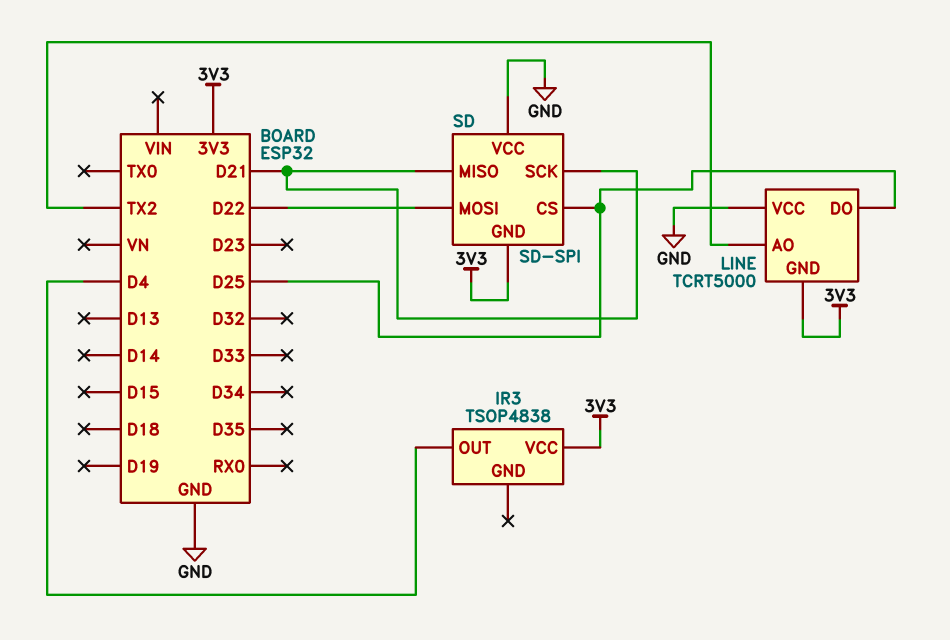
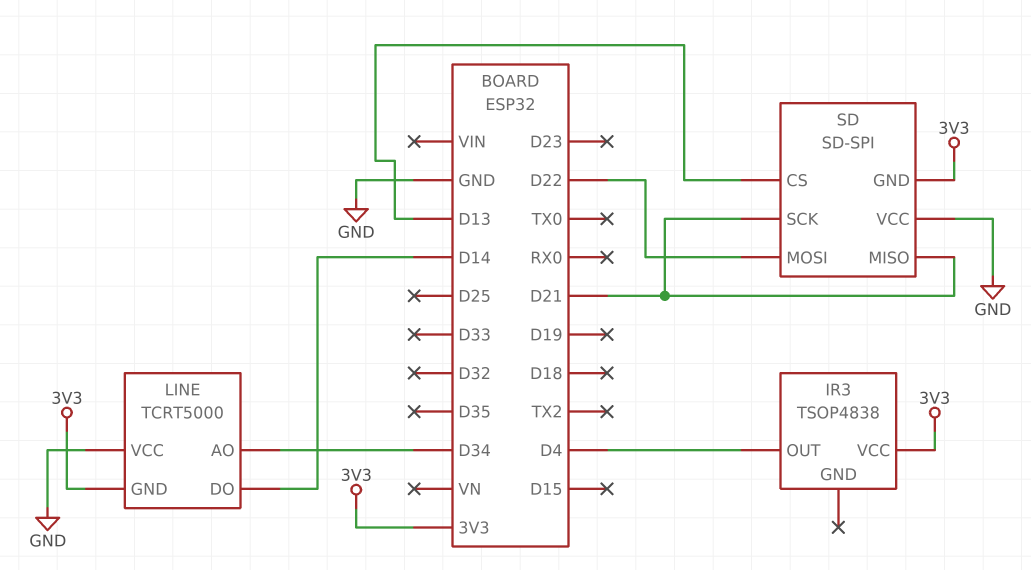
LINE pin AO: TX2 -> D34
LINE pin DO: D25 -> D14
SD pin CS: D25 -> D13

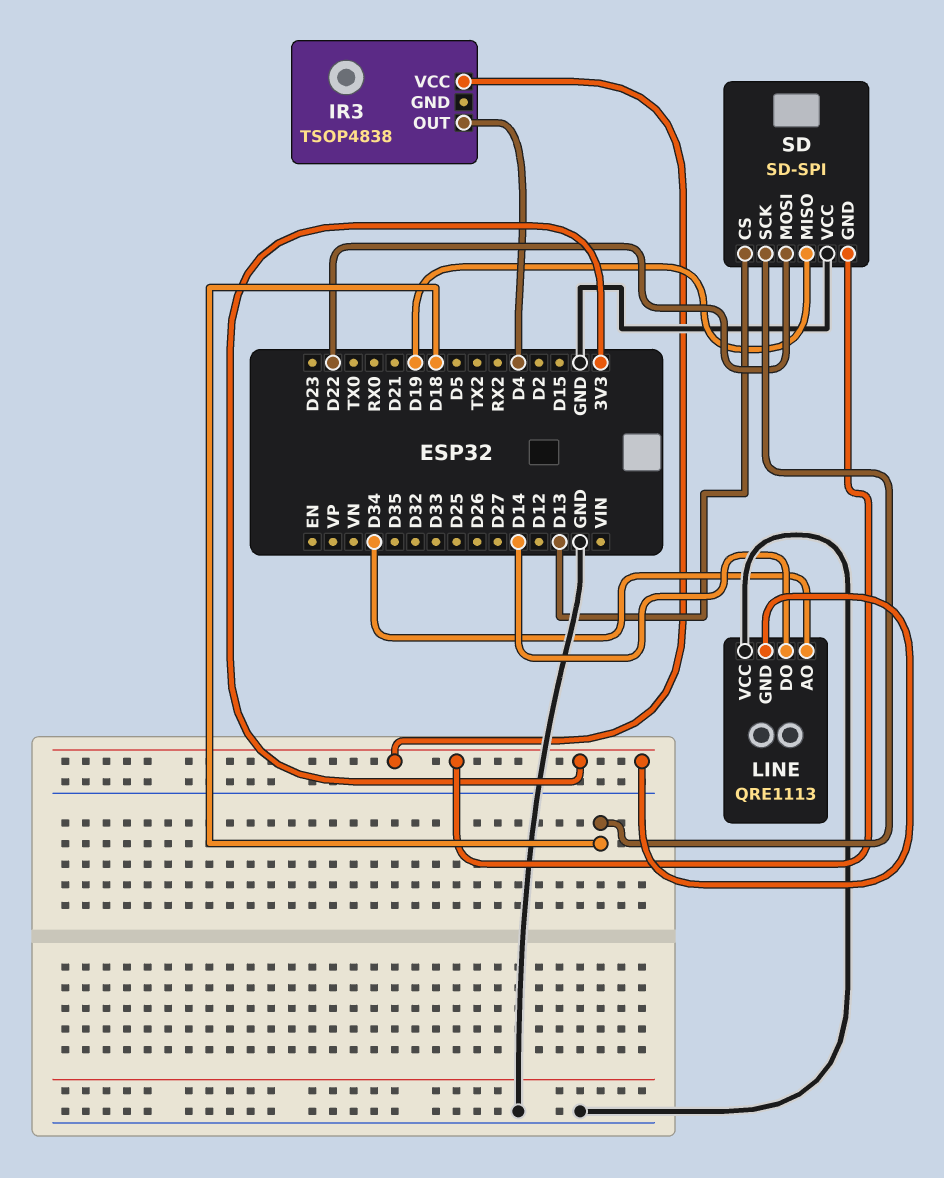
LINE: TCRT5000 -> QRE1113
SD pin MISO: D21 -> D19
SD pin SCK: D21 -> D18

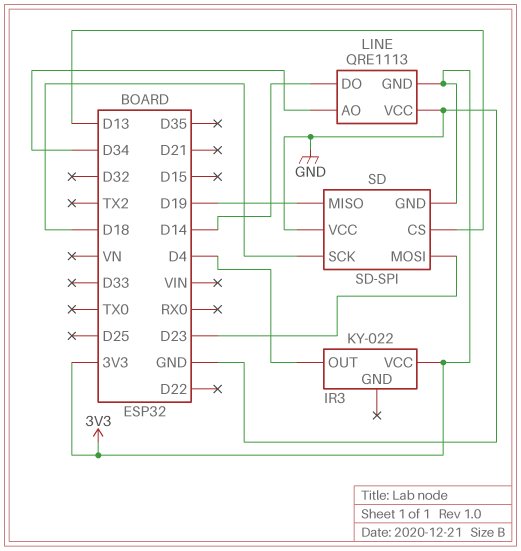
IR3: TSOP4838 -> KY-022
SD pin MOSI: D22 -> D23

